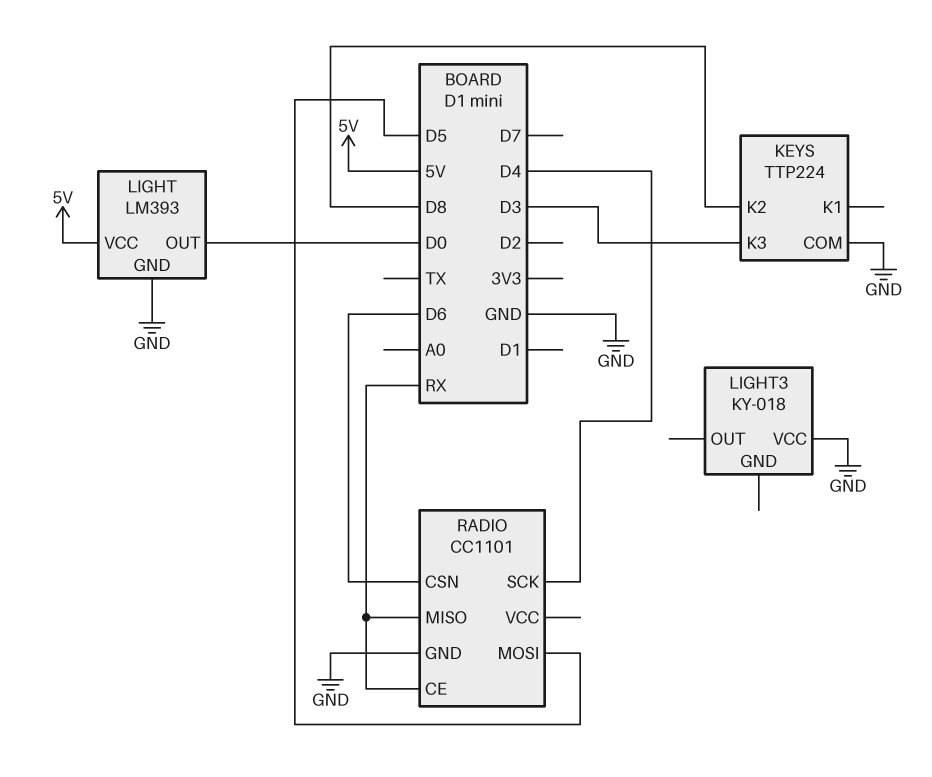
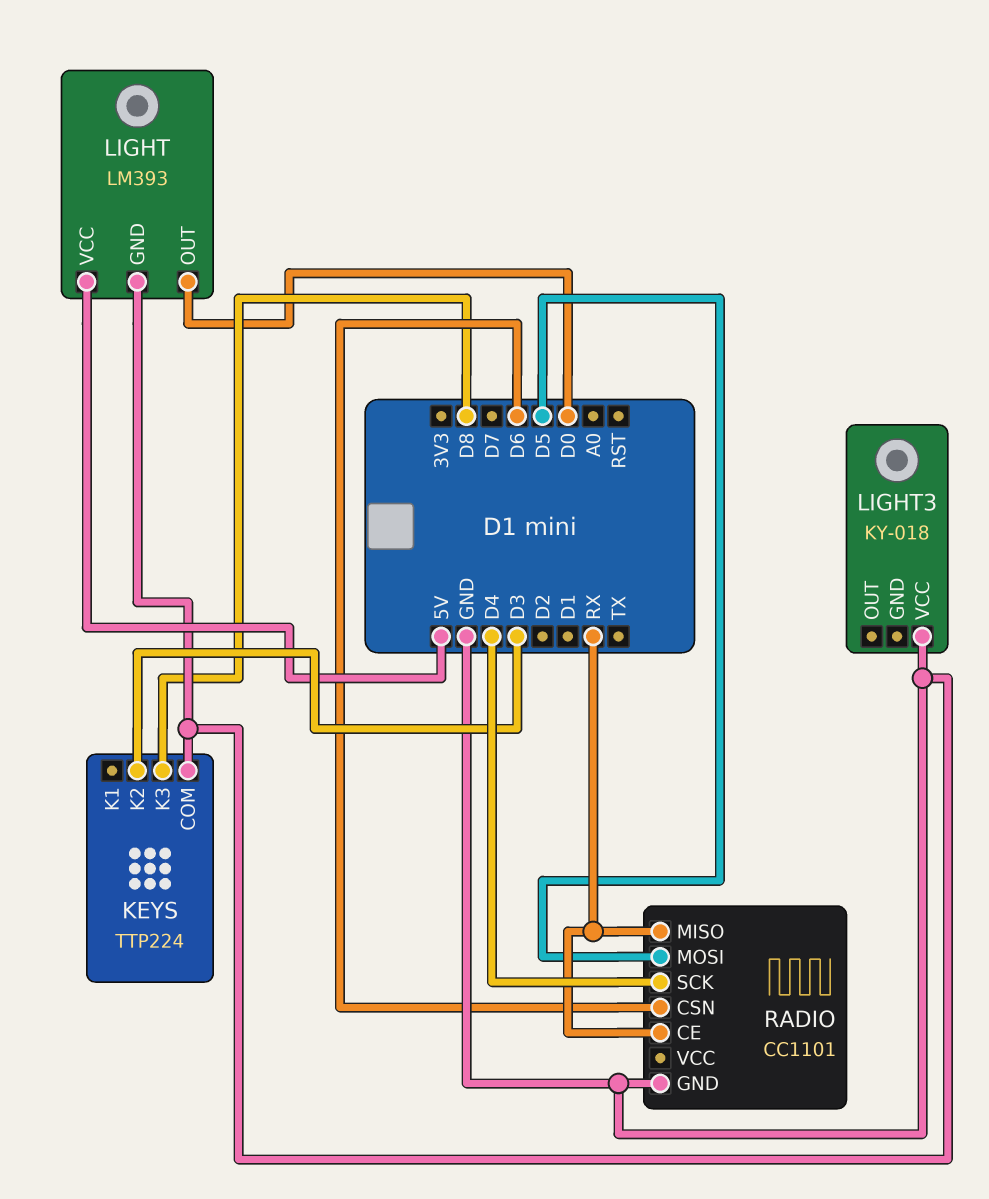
KEYS pin K2: D8 -> D3
KEYS pin K3: D3 -> D8

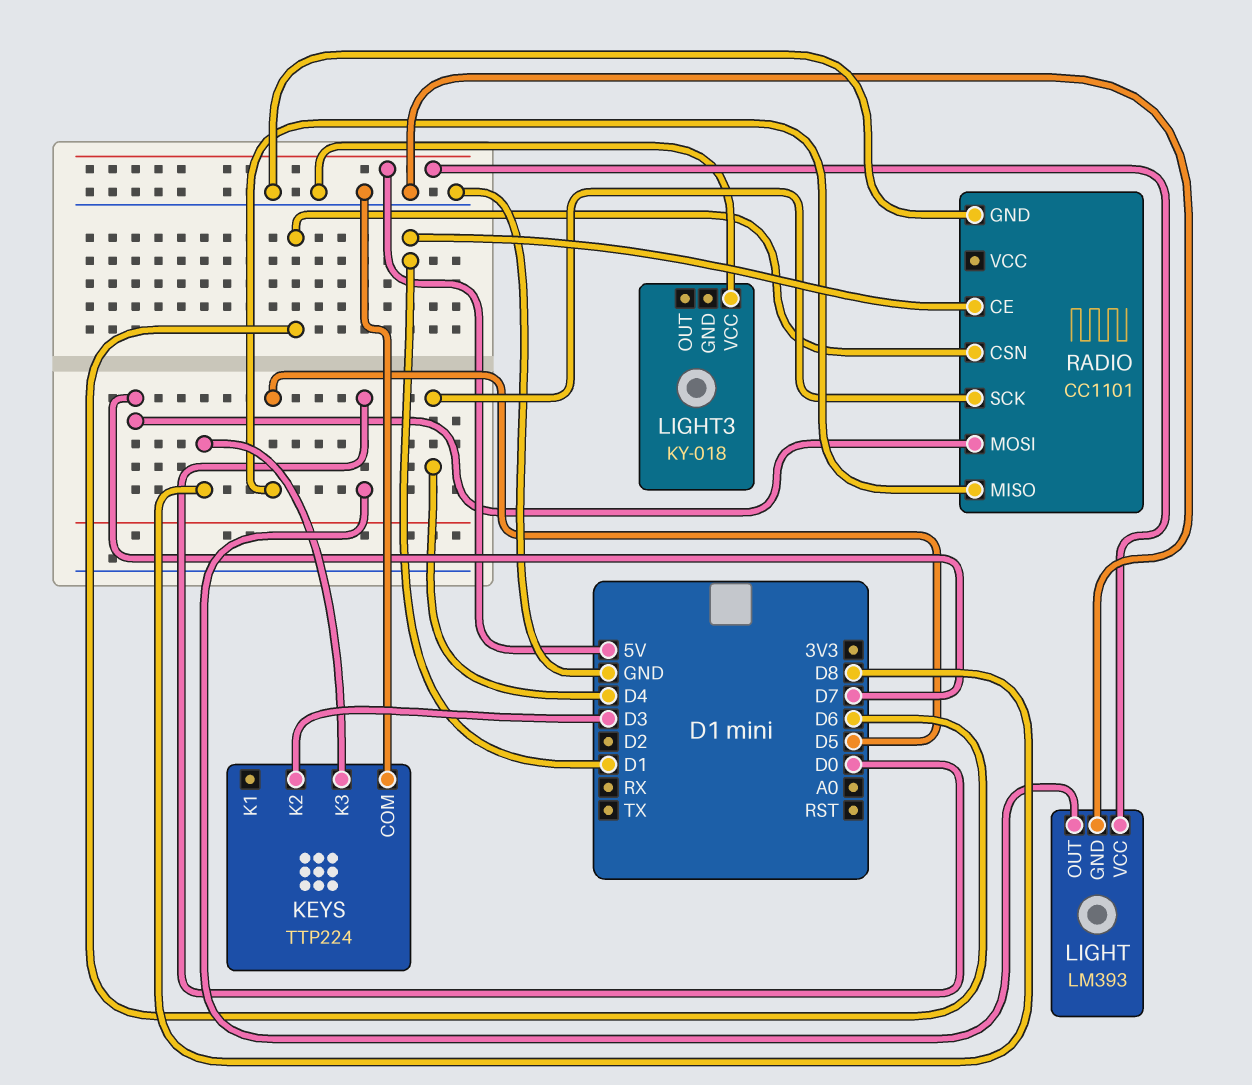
RADIO pin CE: RX -> D1
RADIO pin MISO: RX -> D5
RADIO pin MOSI: D5 -> D7

